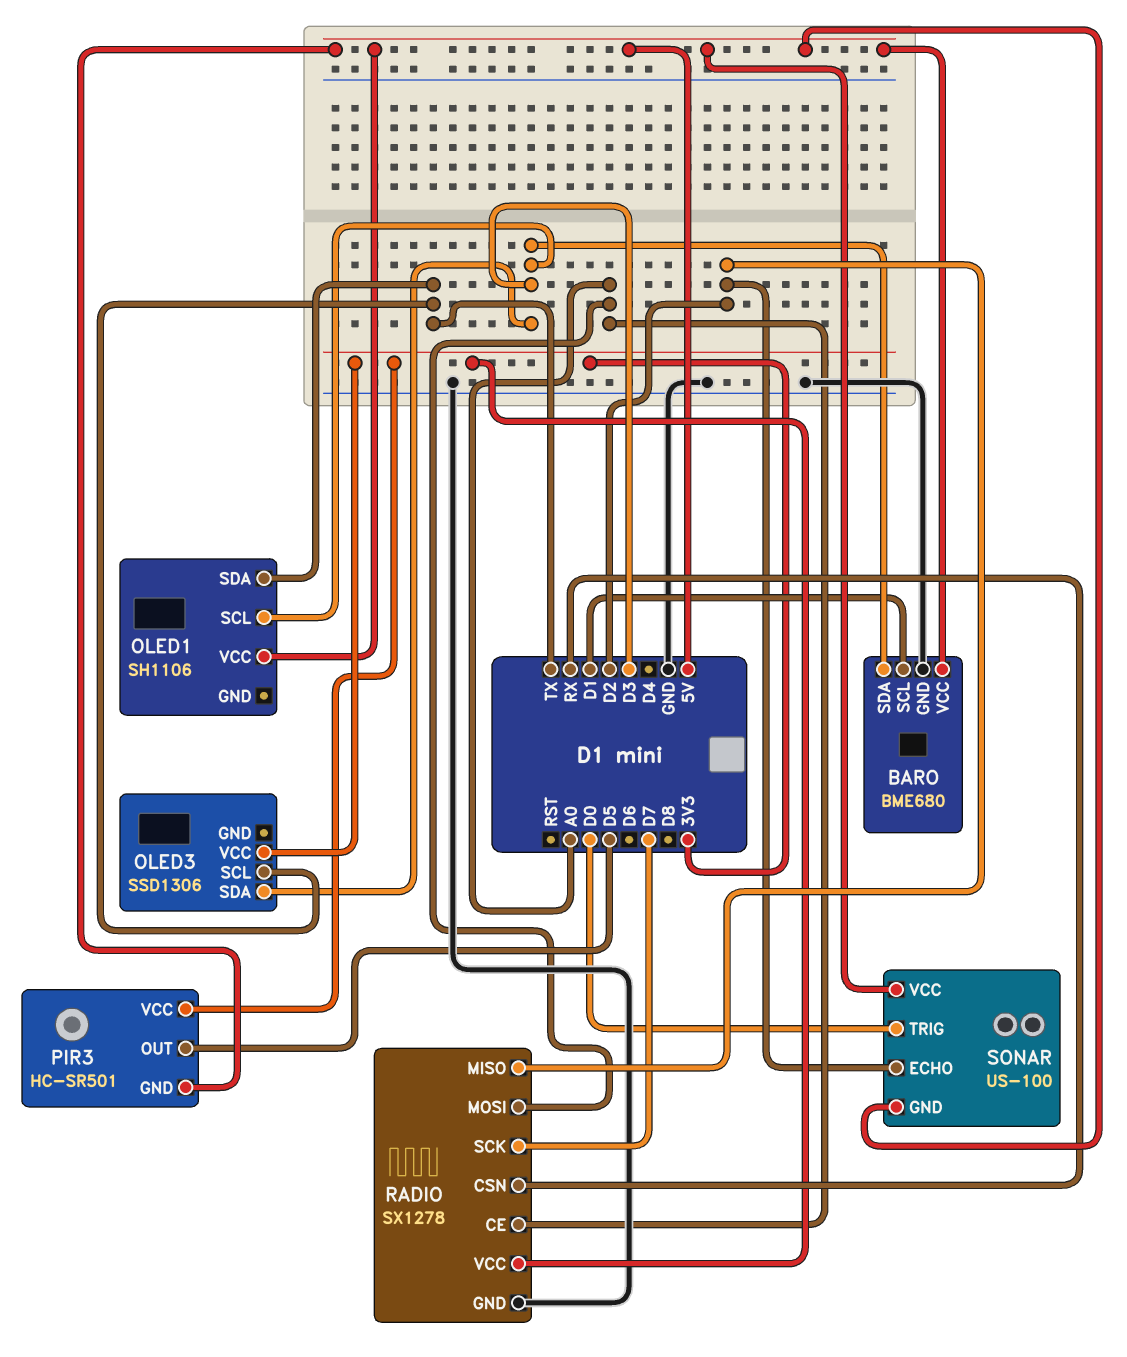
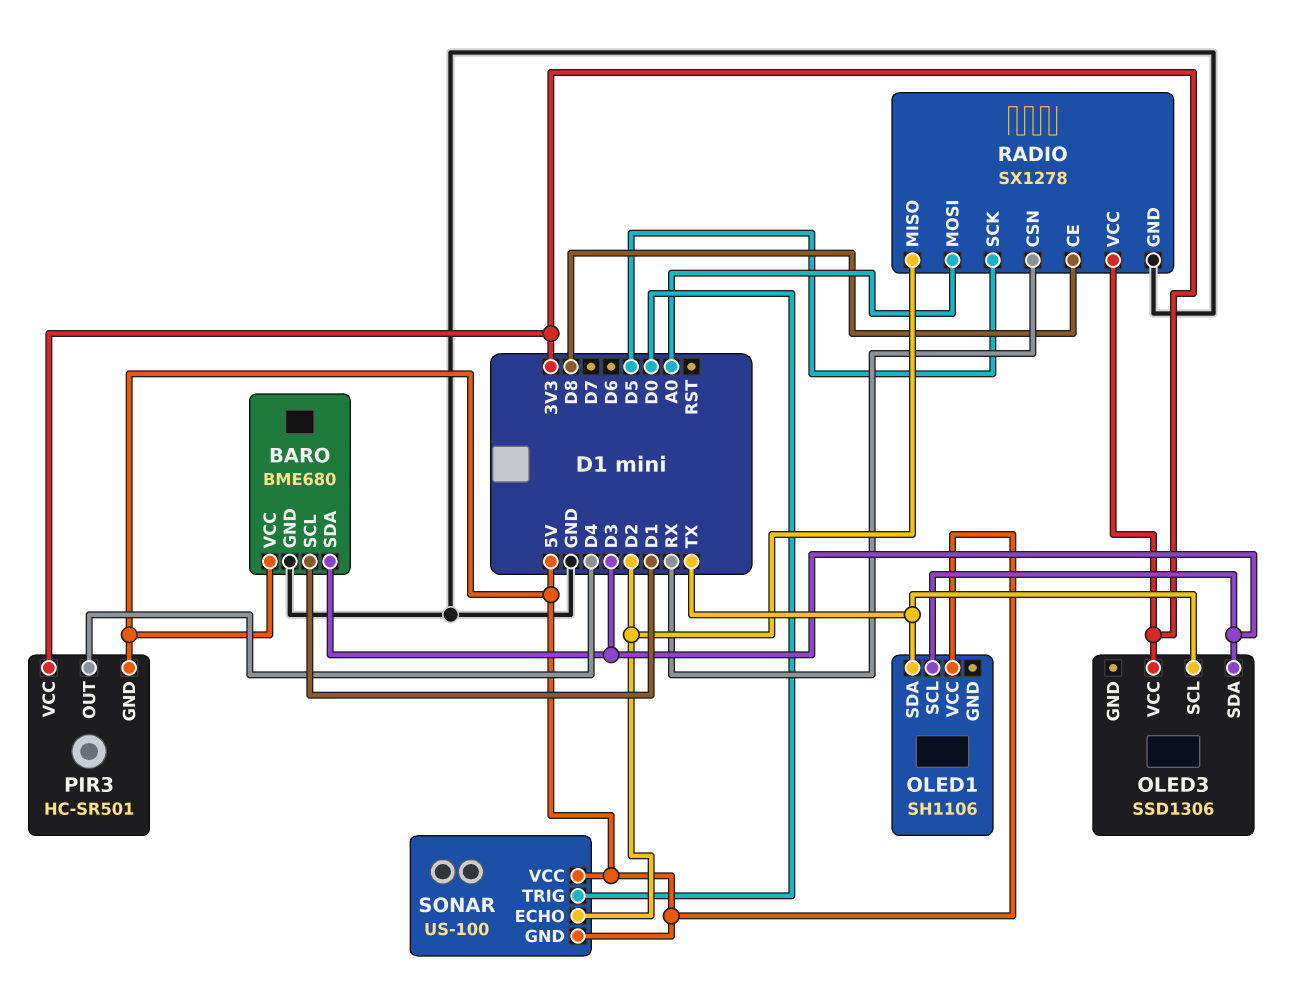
PIR3 pin OUT: D5 -> D4
RADIO pin CE: A0 -> D8
RADIO pin SCK: D7 -> D5

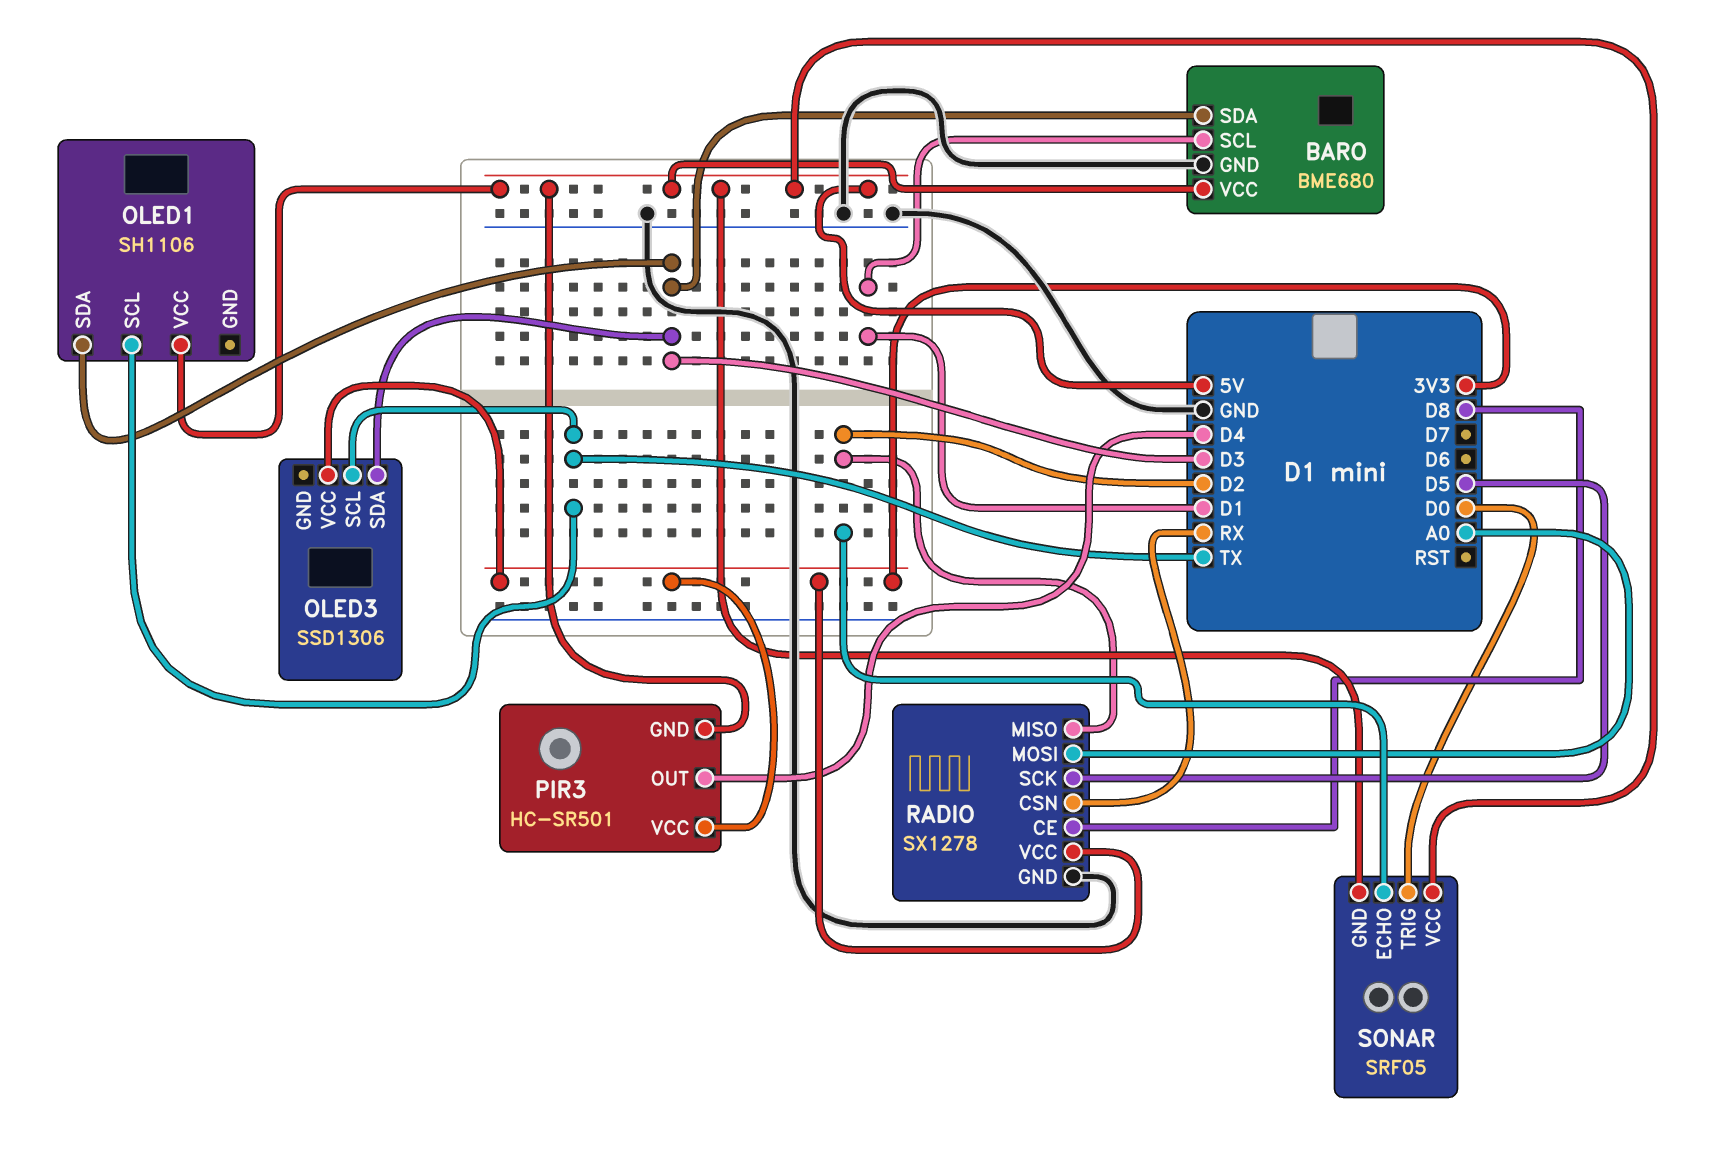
OLED1 pin SCL: D3 -> TX
OLED1 pin SDA: TX -> D3
SONAR: US-100 -> SRF05

